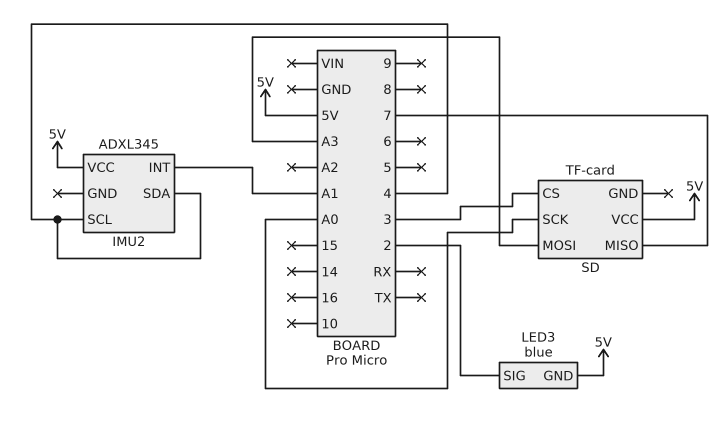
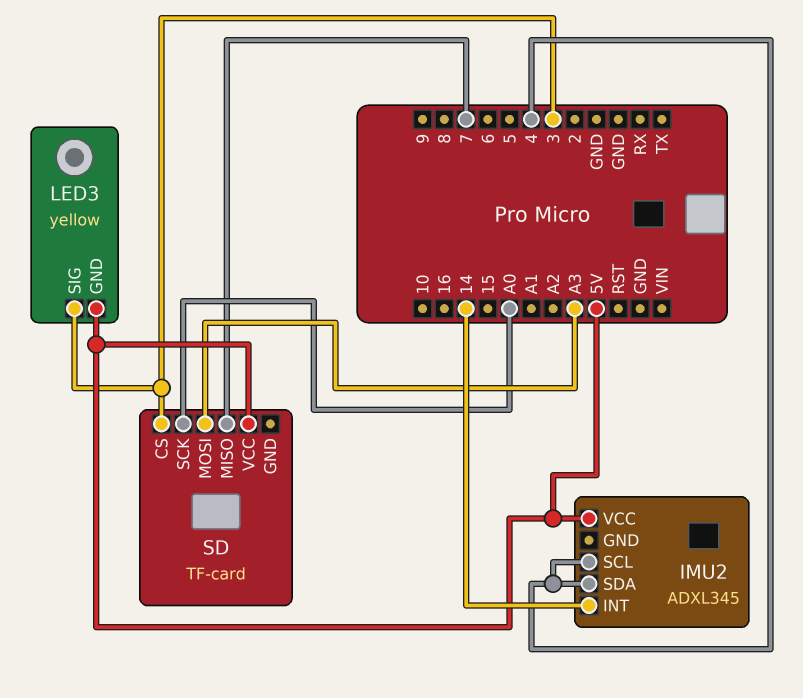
IMU2 pin INT: A1 -> 14
LED3: blue -> yellow
LED3 pin SIG: 2 -> 3

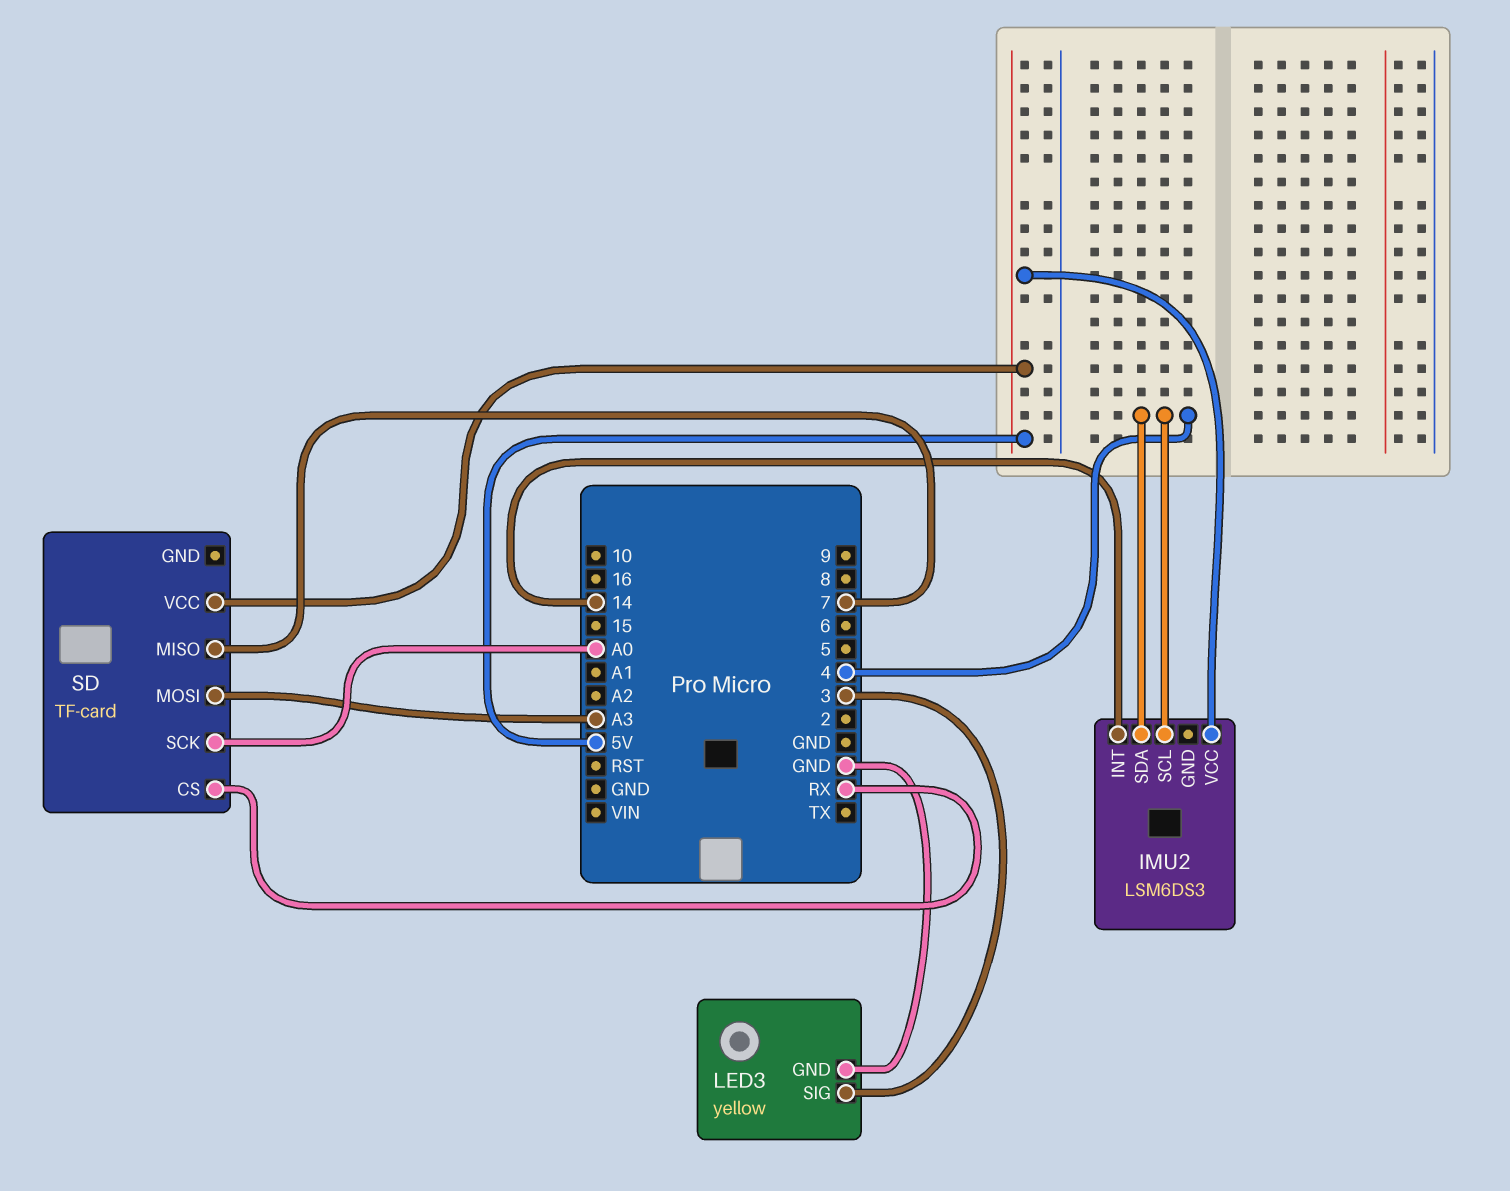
IMU2: ADXL345 -> LSM6DS3
LED3 pin GND: 5V -> GND
SD pin CS: 3 -> RX

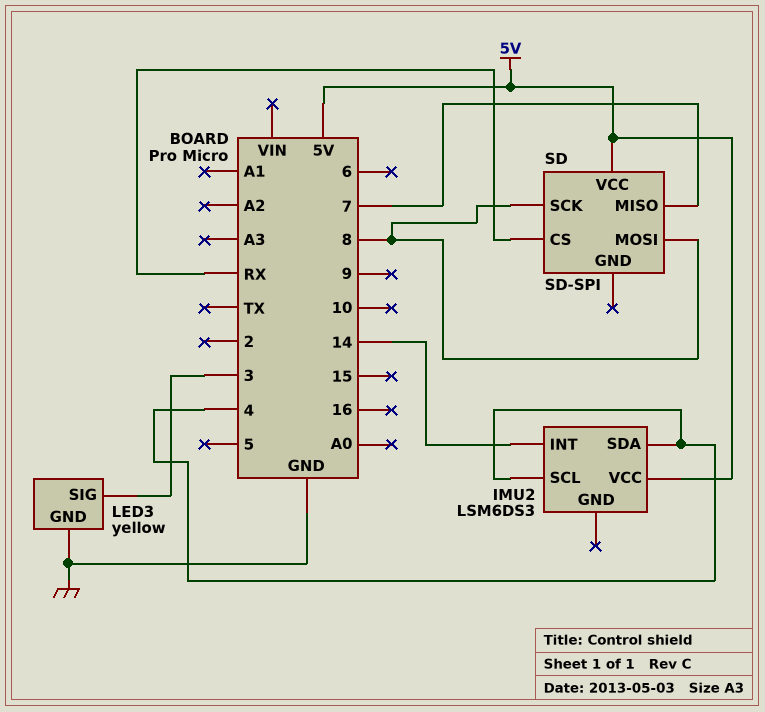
SD: TF-card -> SD-SPI
SD pin MOSI: A3 -> 8
SD pin SCK: A0 -> 8

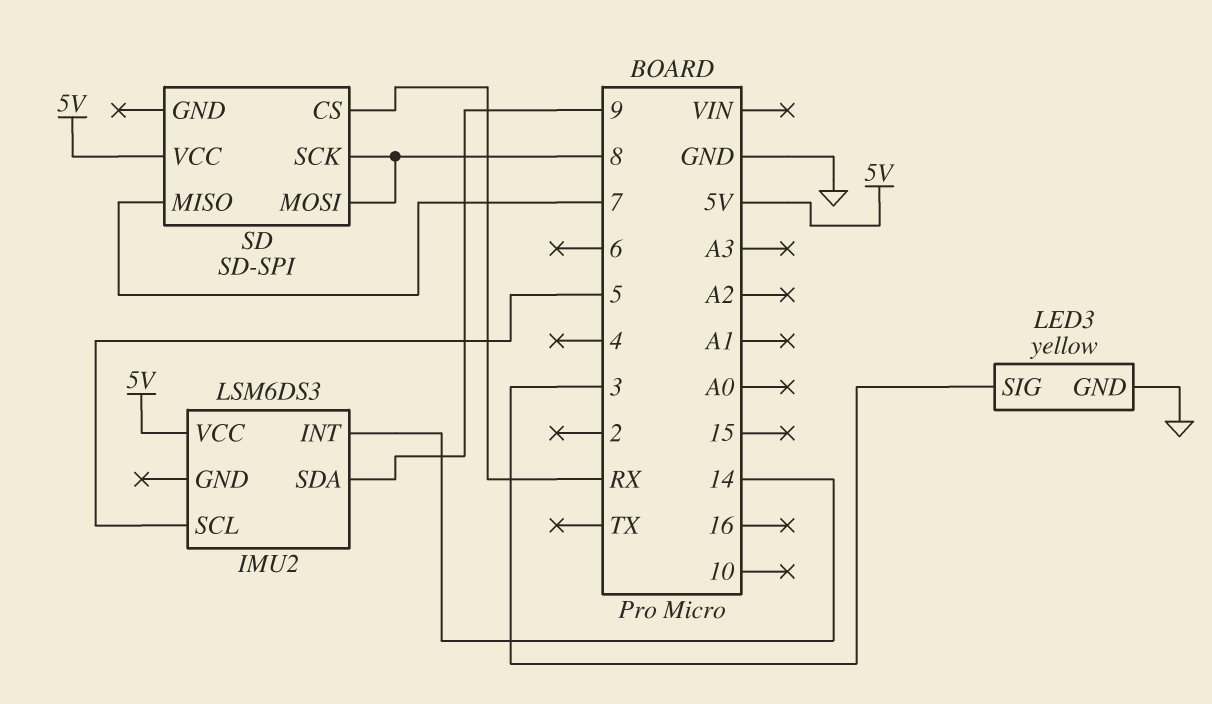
IMU2 pin SCL: 4 -> 5
IMU2 pin SDA: 4 -> 9

